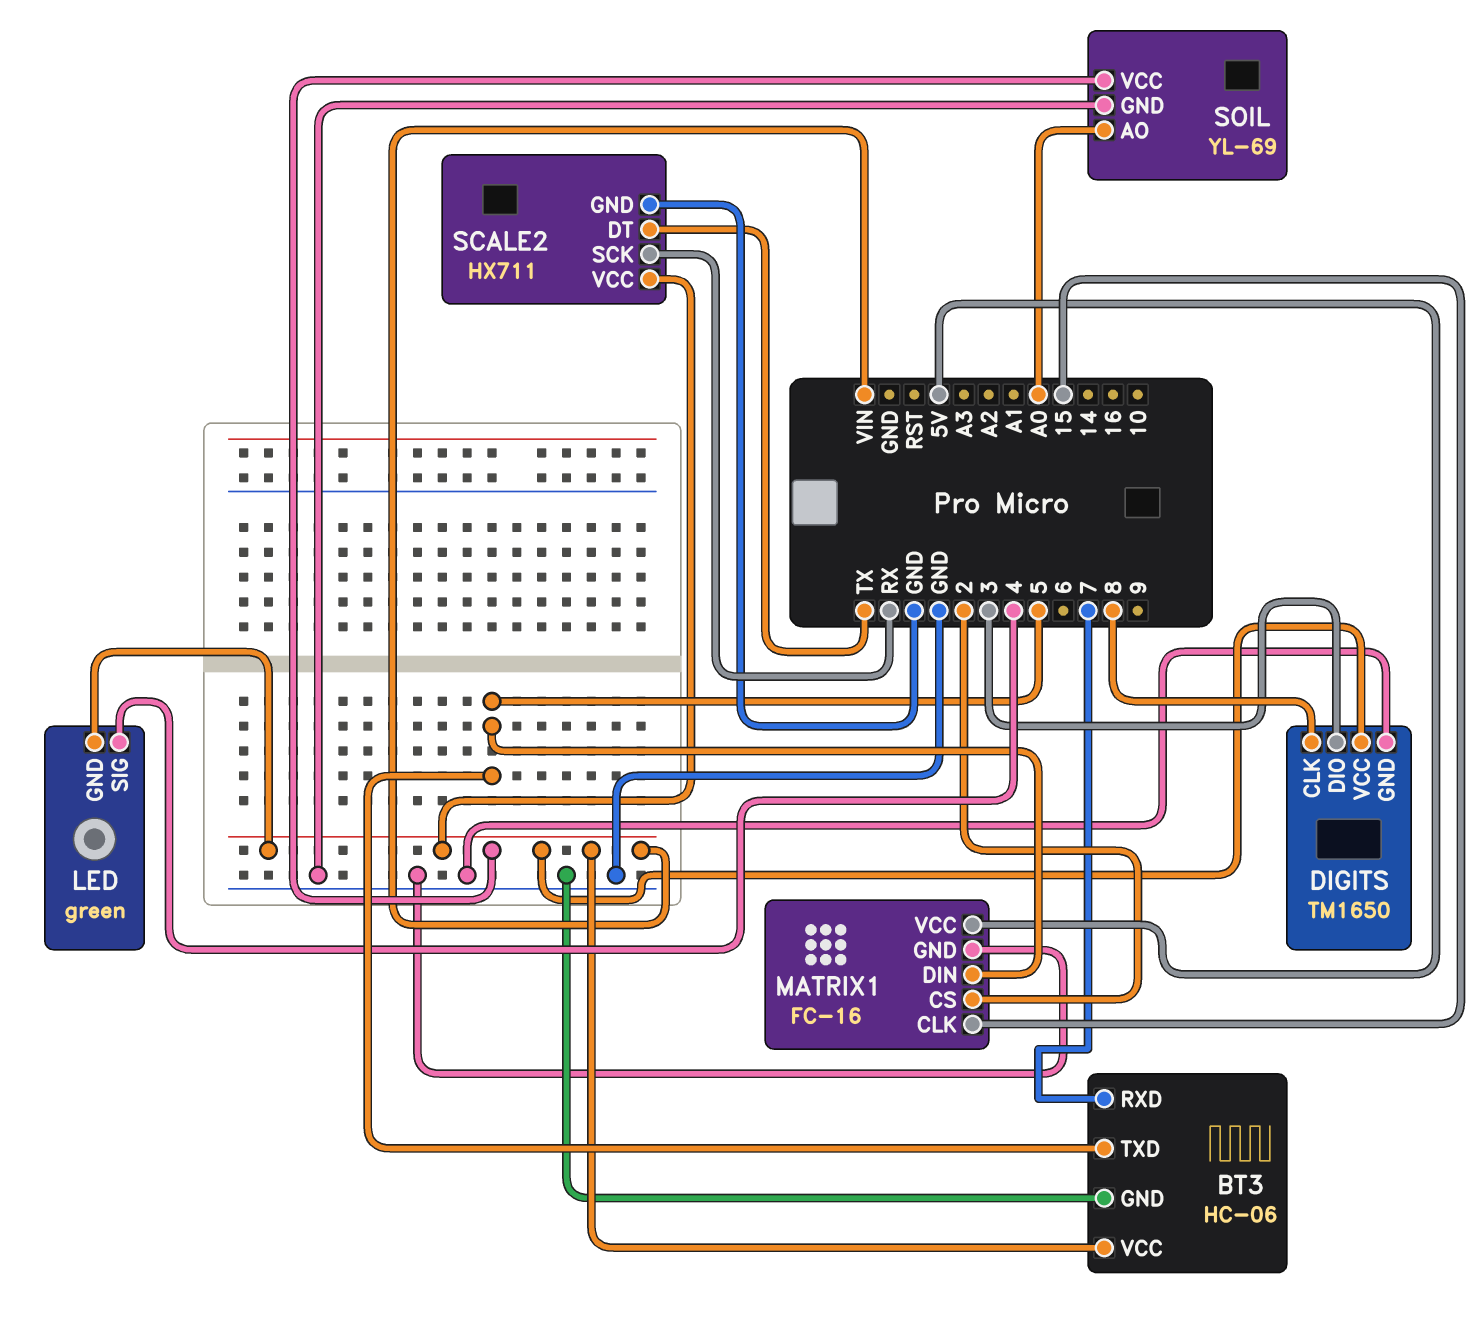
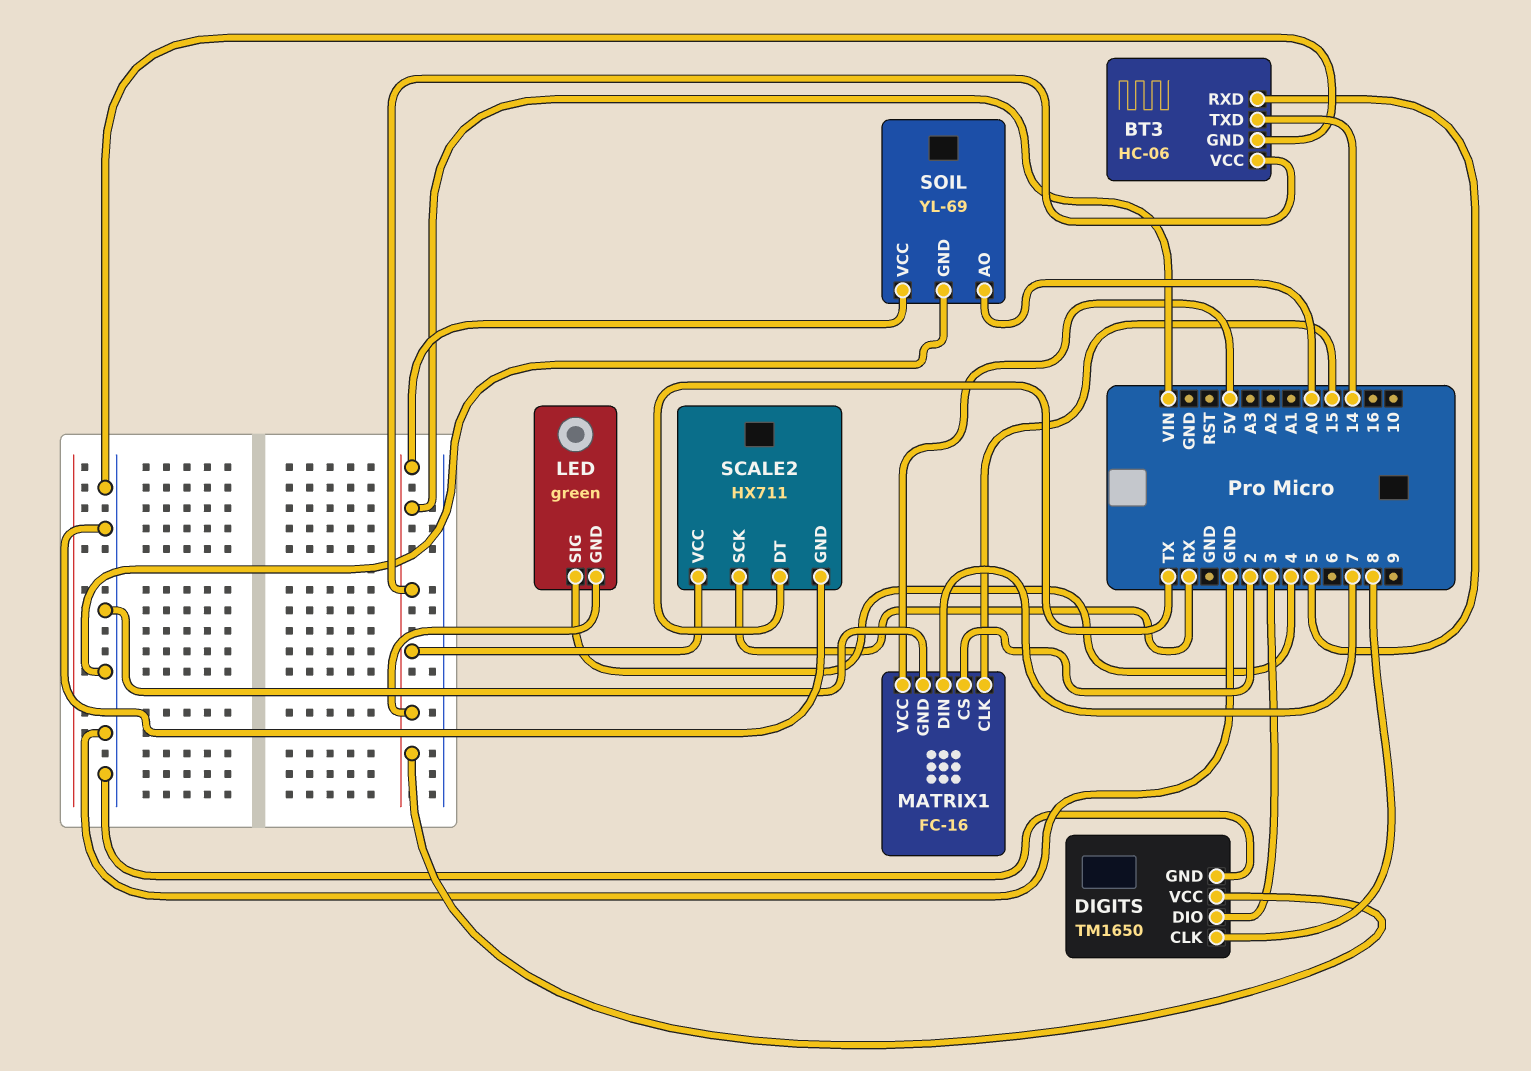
BT3 pin RXD: 7 -> 5
BT3 pin TXD: 5 -> 14
MATRIX1 pin DIN: 5 -> 7

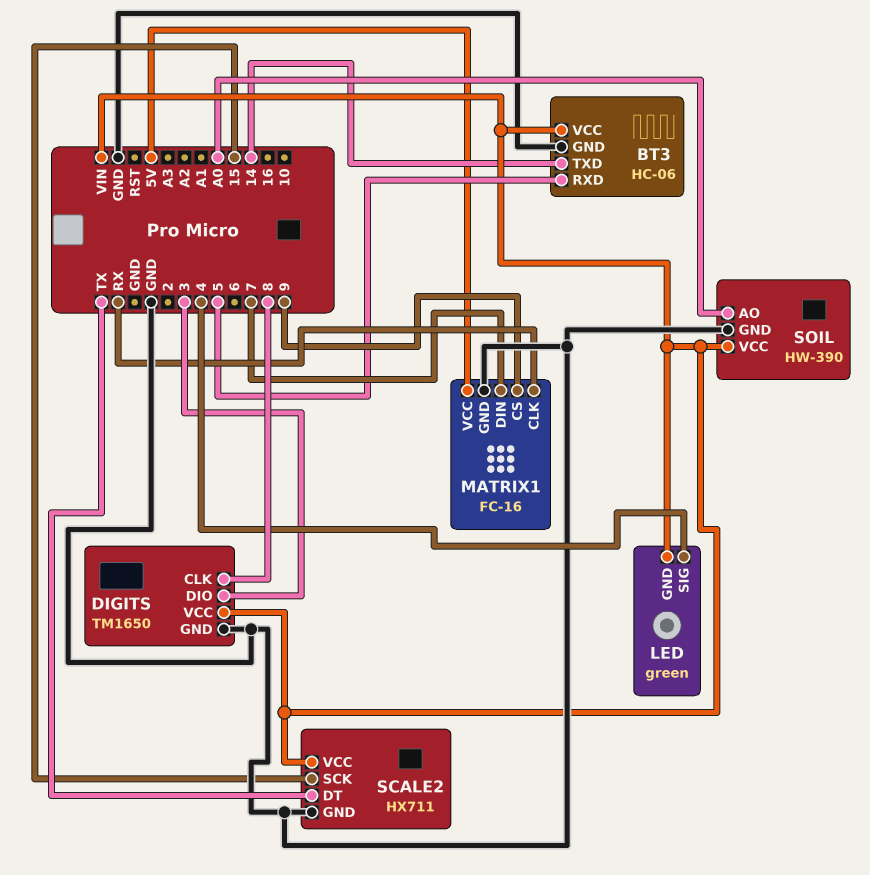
MATRIX1 pin CLK: 15 -> RX
MATRIX1 pin CS: 2 -> 9
SCALE2 pin SCK: RX -> 15
SOIL: YL-69 -> HW-390

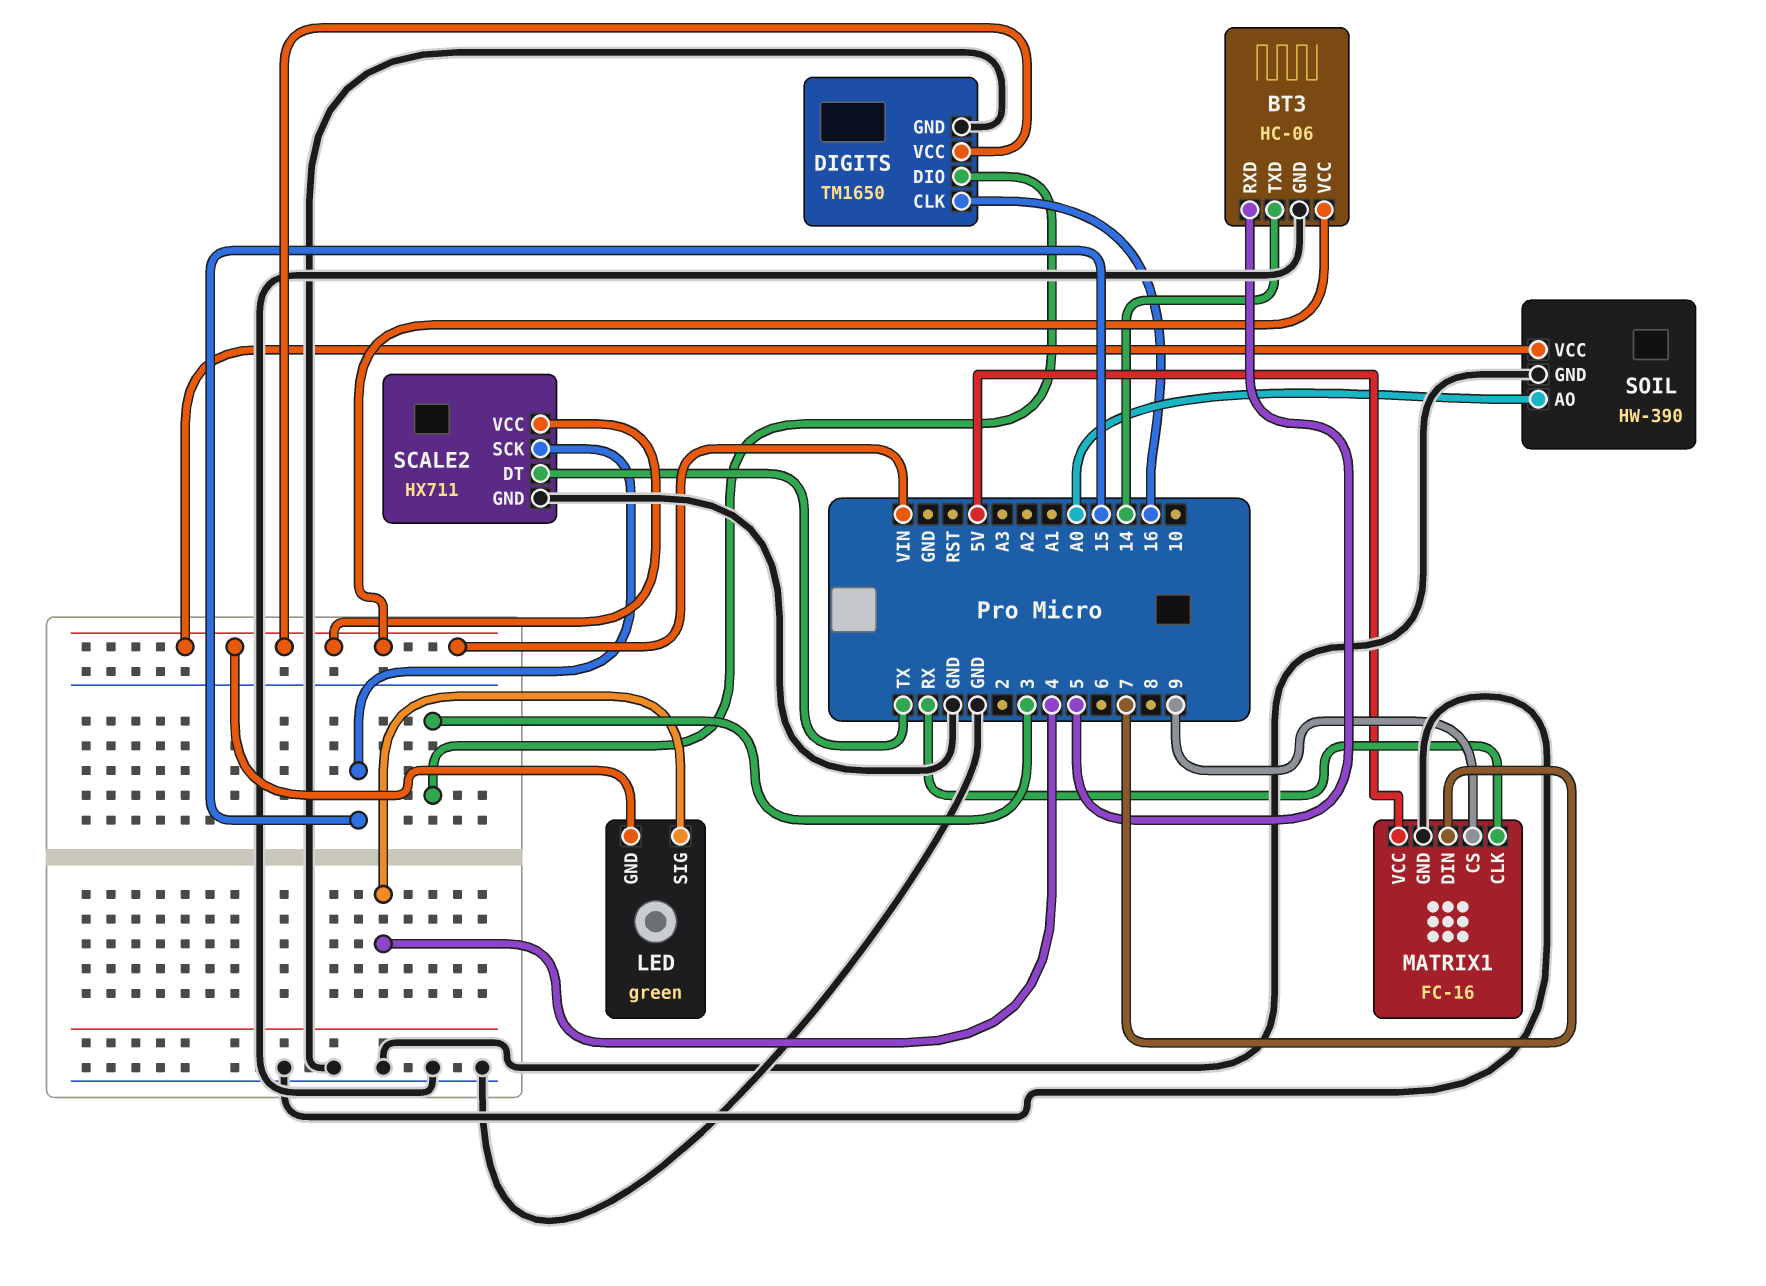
DIGITS pin CLK: 8 -> 16

